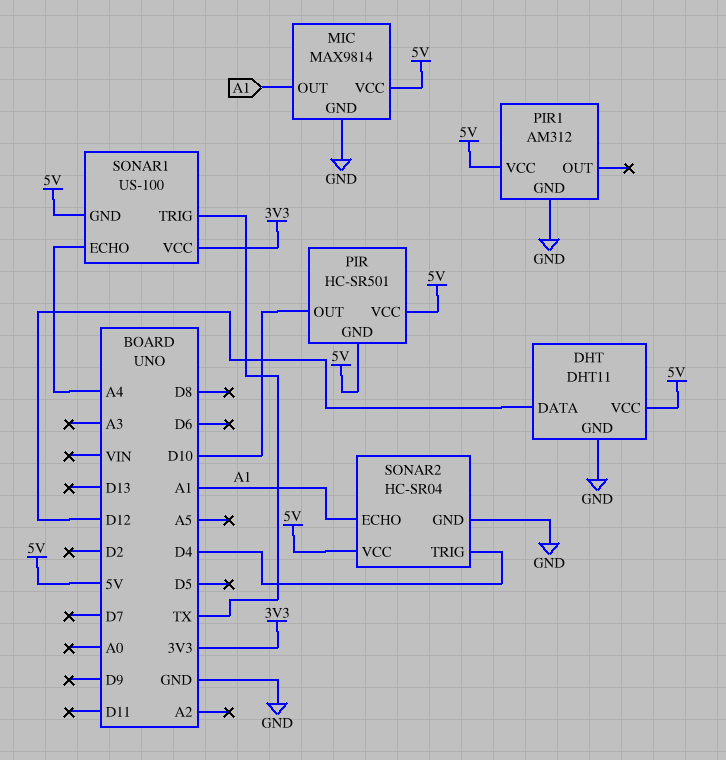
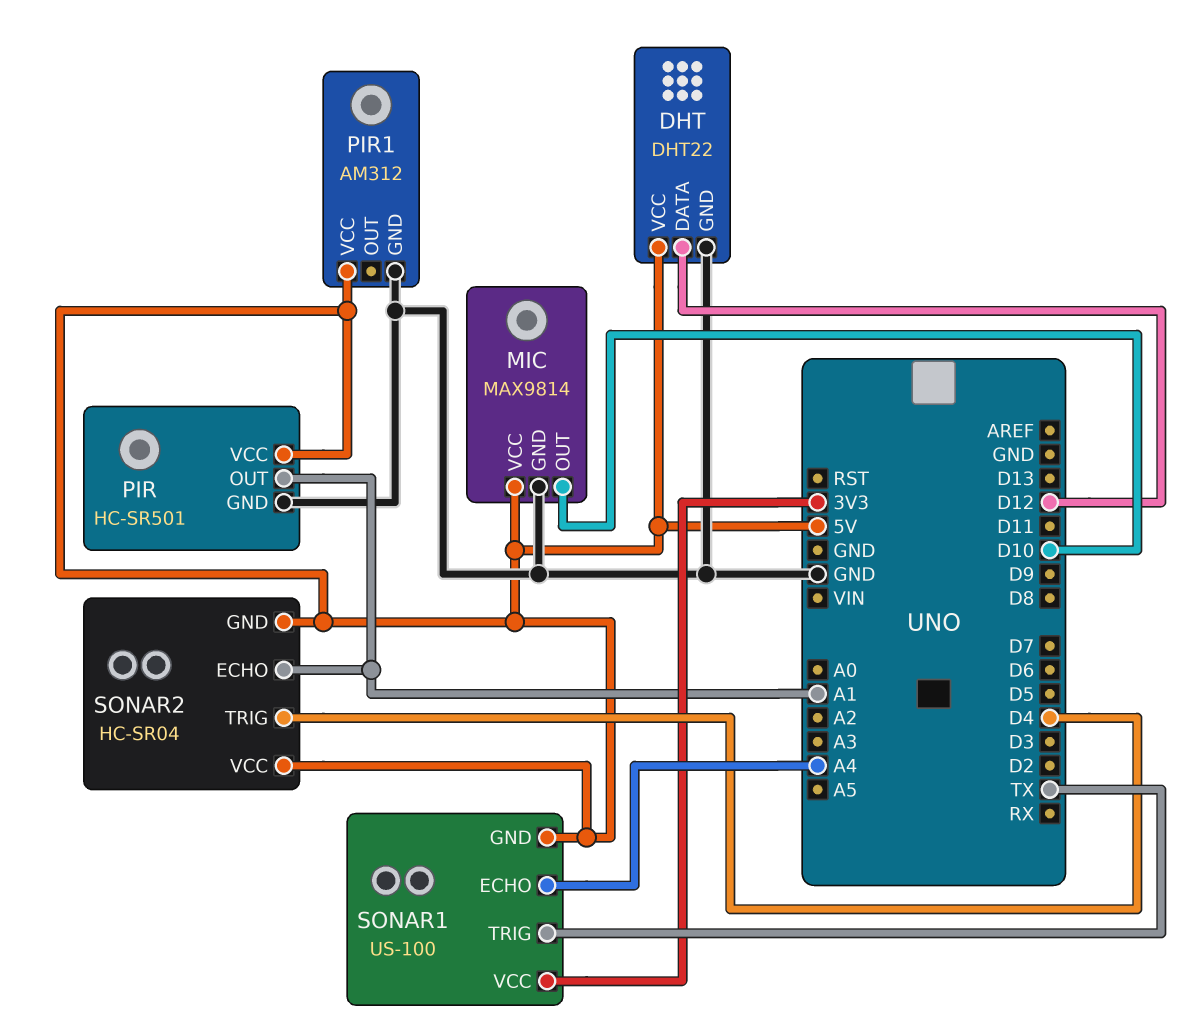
DHT: DHT11 -> DHT22
MIC pin OUT: A1 -> D10
PIR pin GND: 5V -> GND
PIR pin OUT: D10 -> A1
SONAR2 pin GND: GND -> 5V

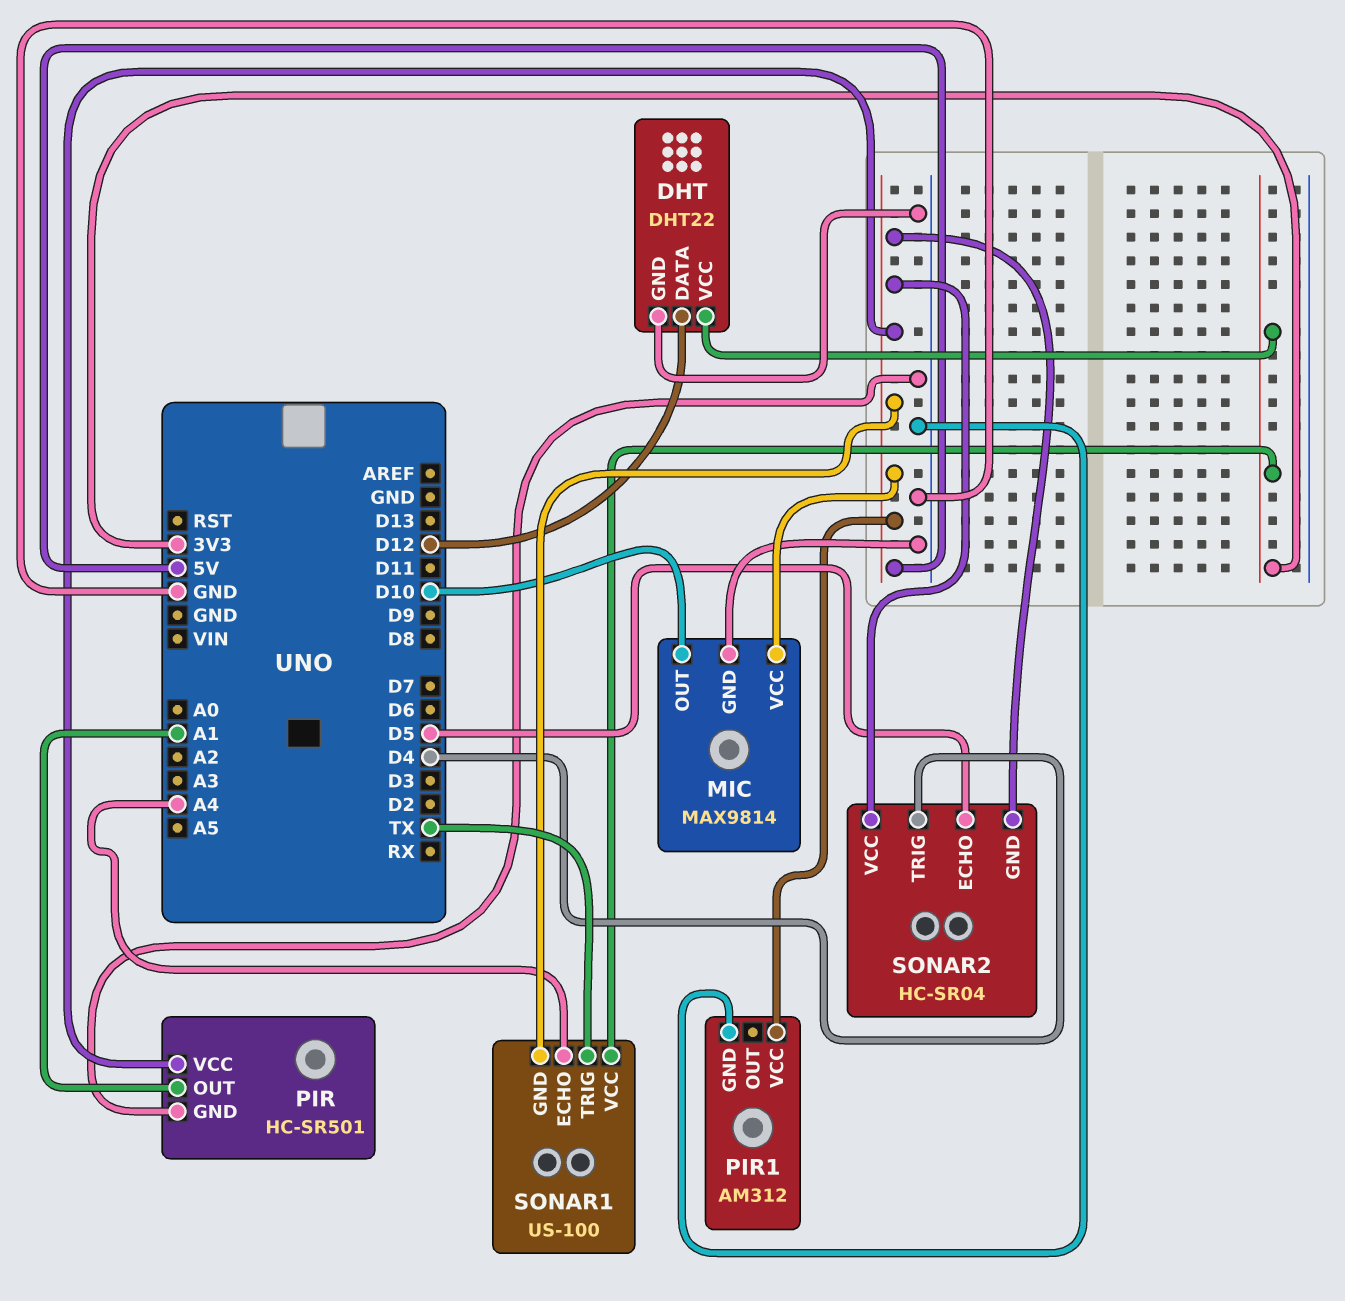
DHT pin VCC: 5V -> 3V3
SONAR2 pin ECHO: A1 -> D5

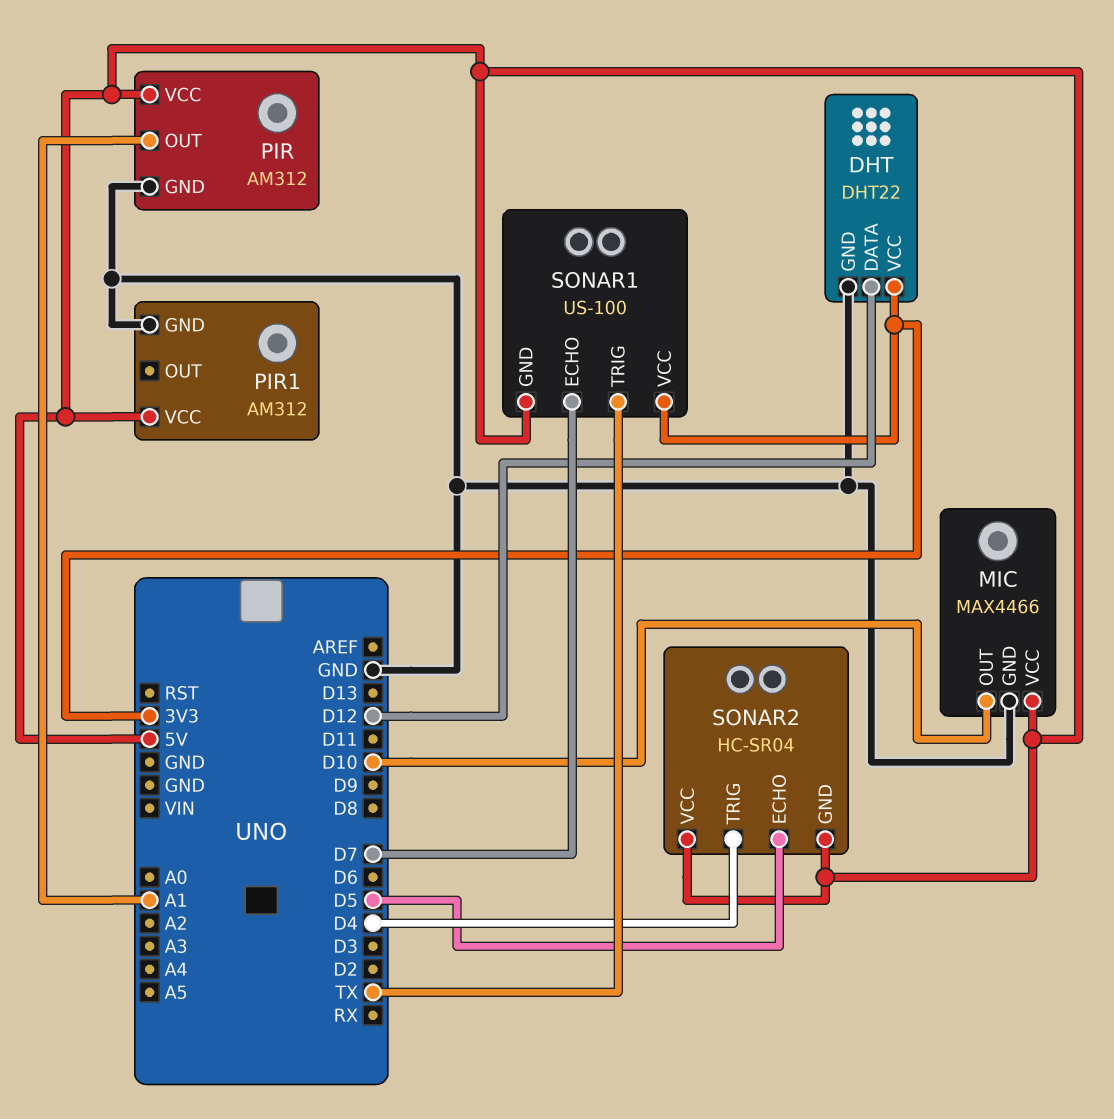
MIC: MAX9814 -> MAX4466
PIR: HC-SR501 -> AM312
SONAR1 pin ECHO: A4 -> D7

